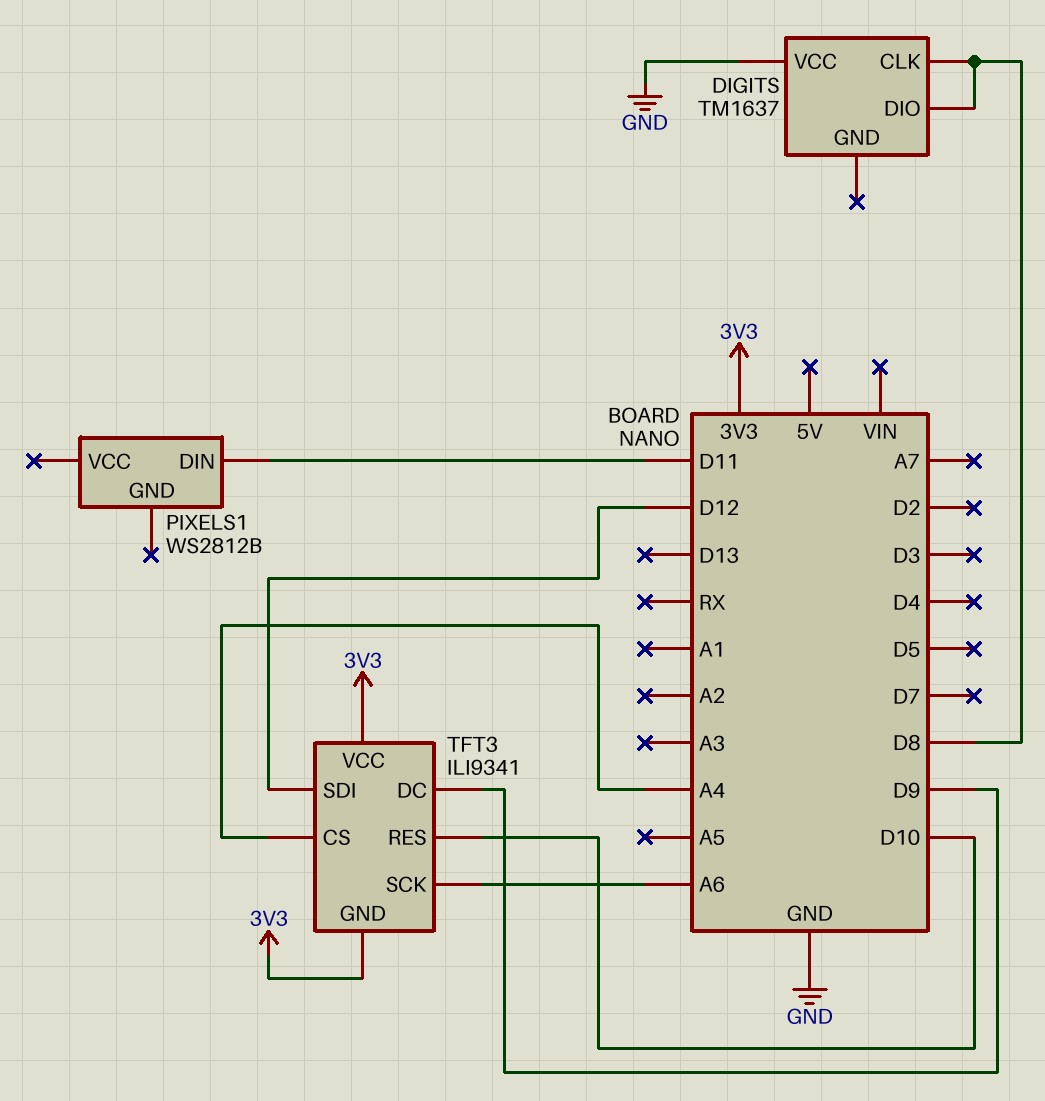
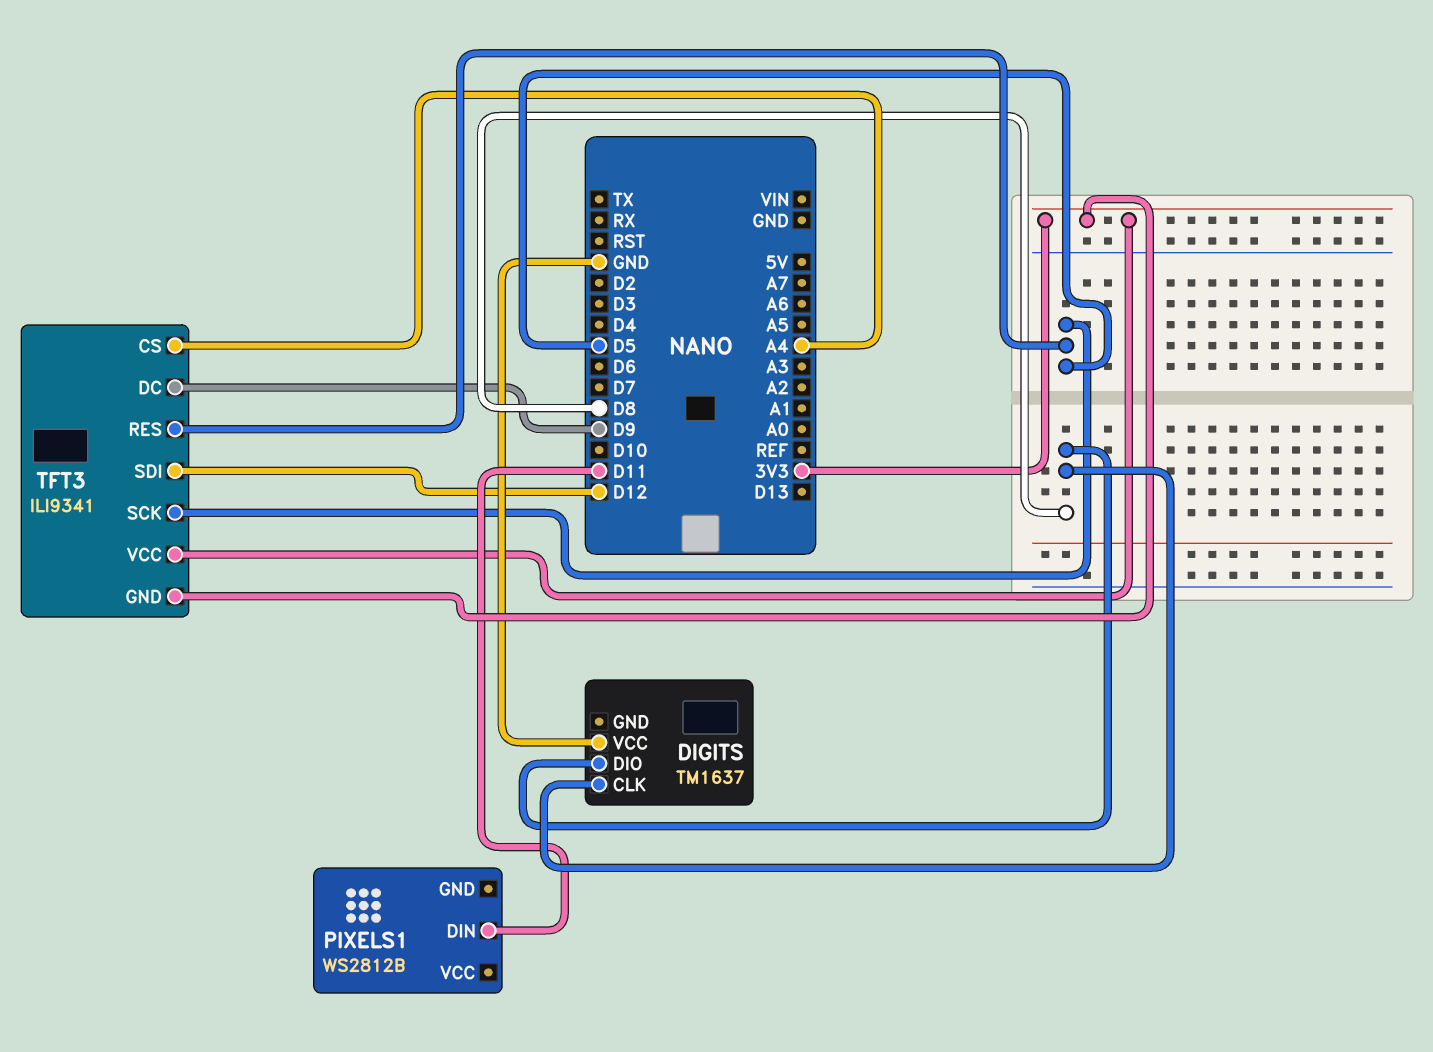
TFT3 pin RES: D10 -> D5
TFT3 pin SCK: A6 -> D5

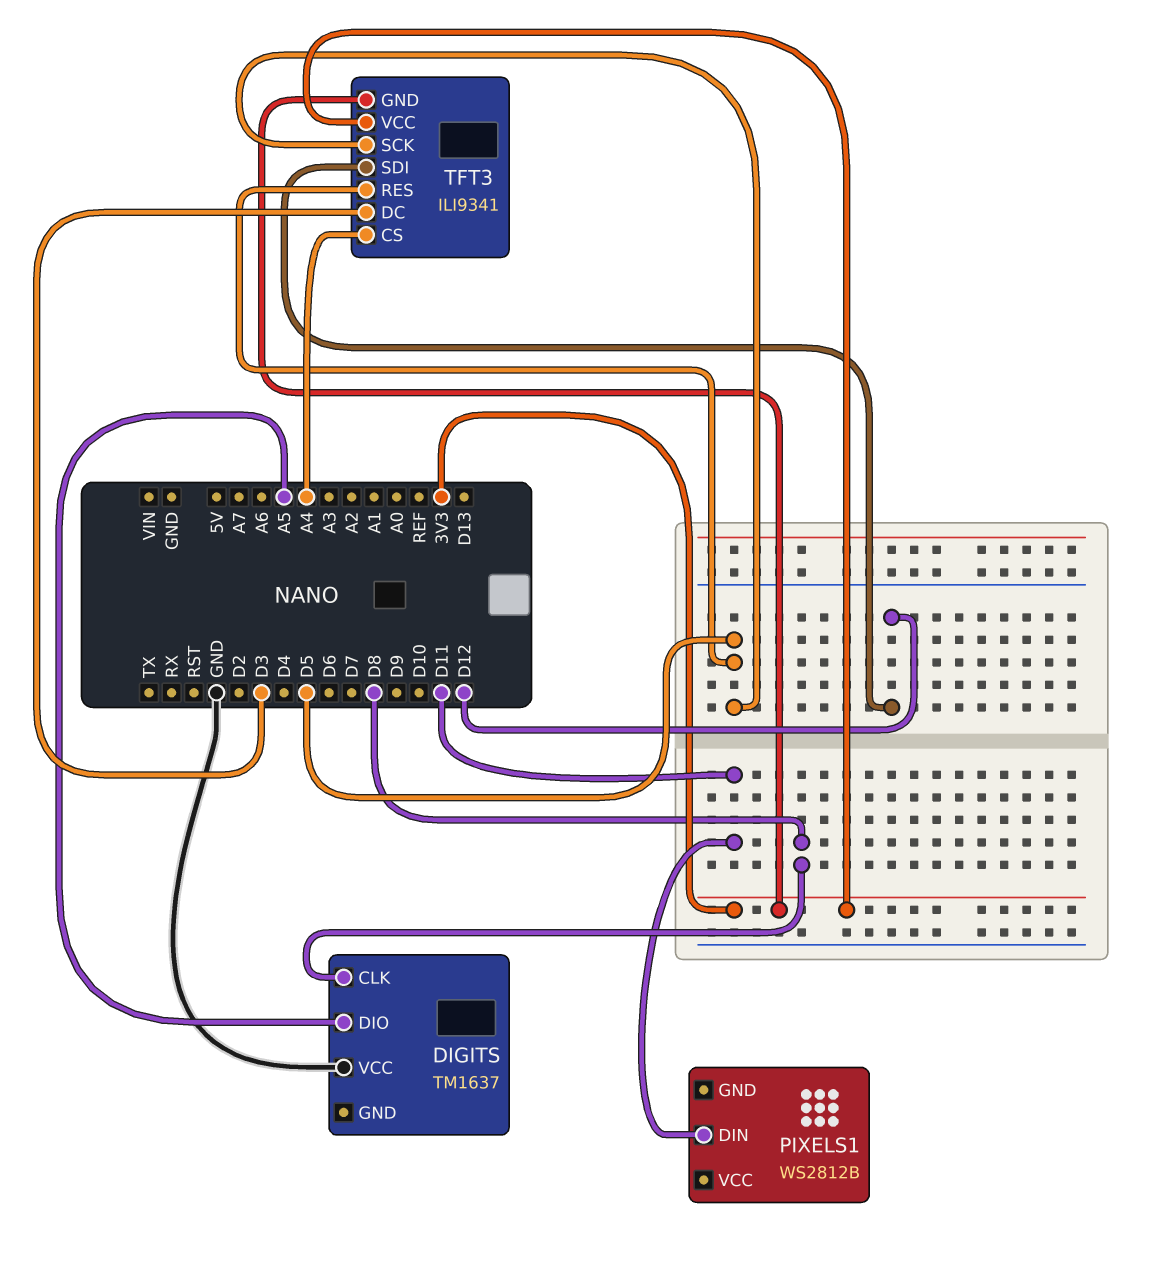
DIGITS pin DIO: D8 -> A5
TFT3 pin DC: D9 -> D3

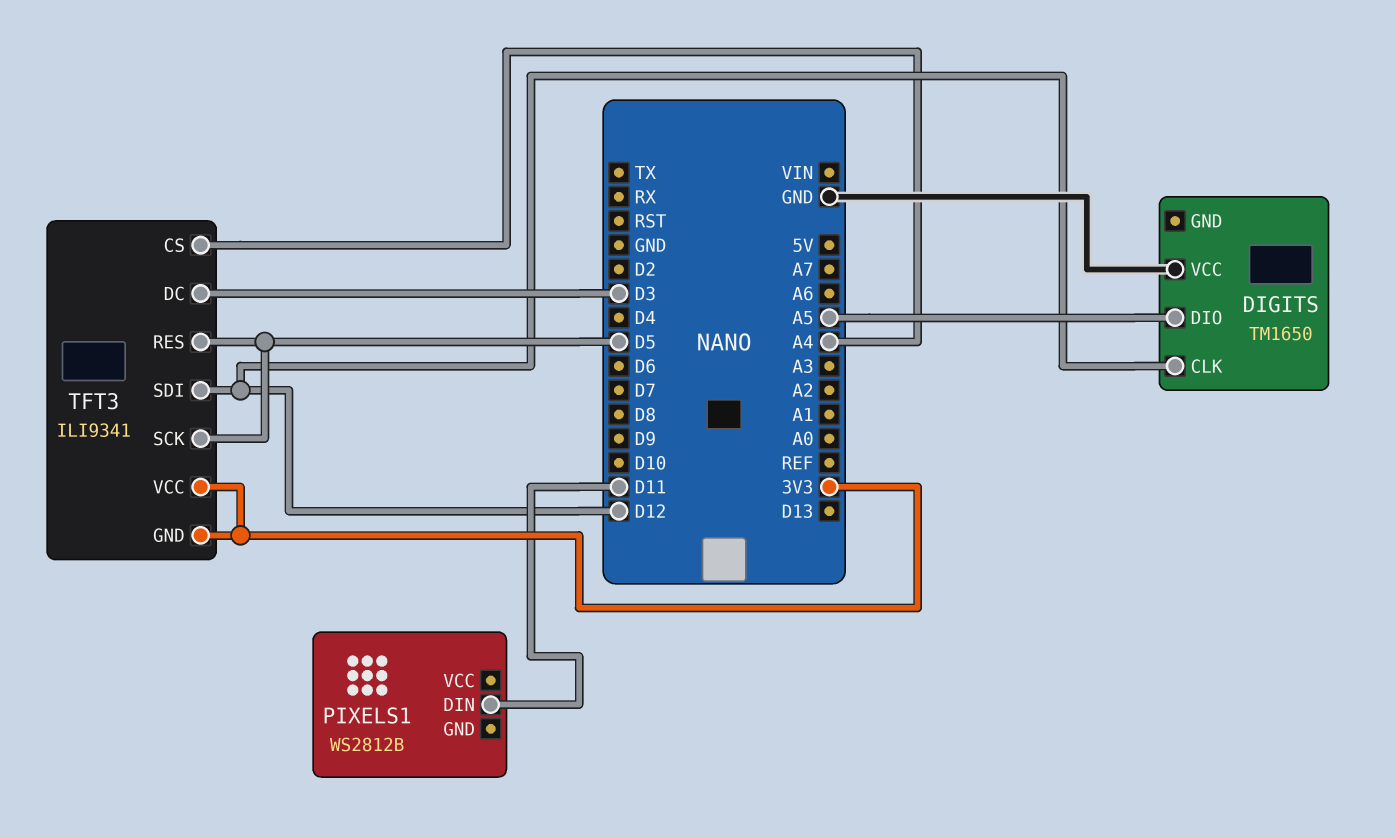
DIGITS: TM1637 -> TM1650
DIGITS pin CLK: D8 -> D12

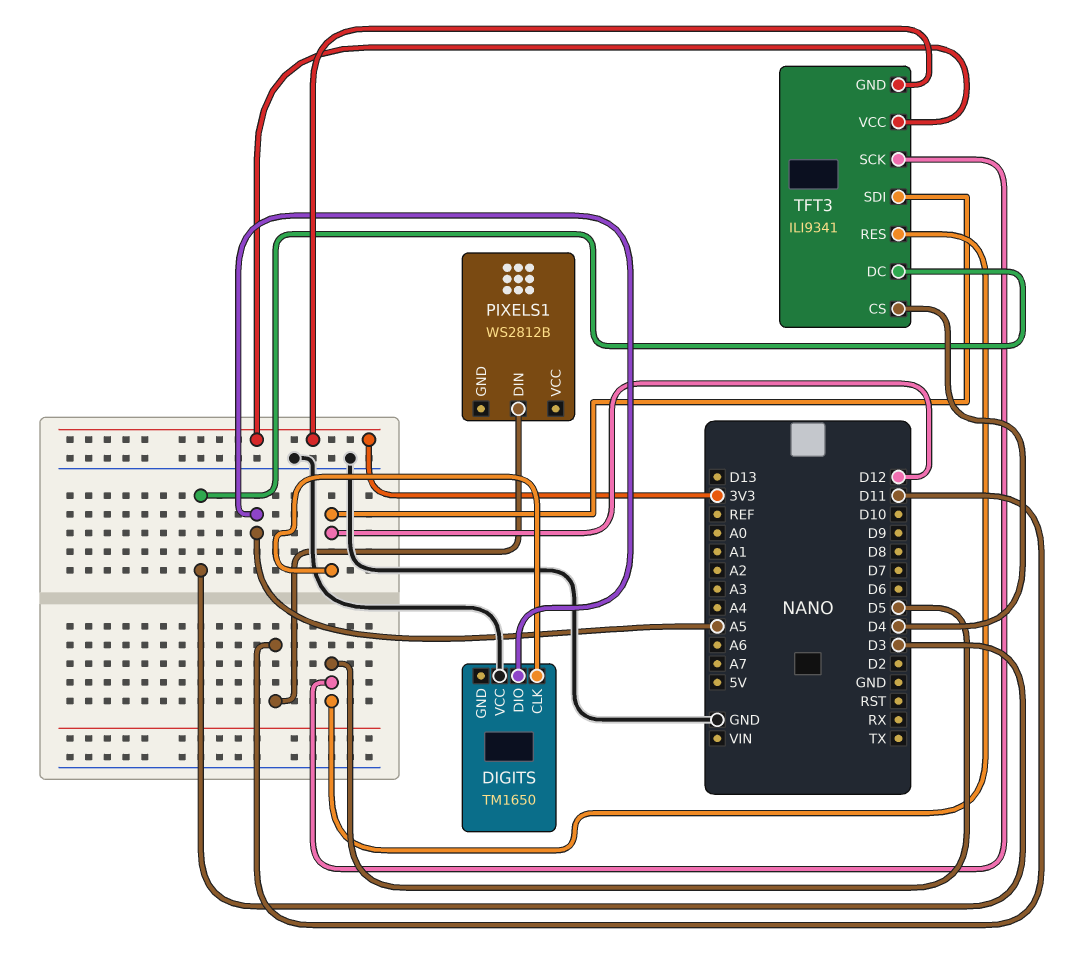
TFT3 pin CS: A4 -> D4

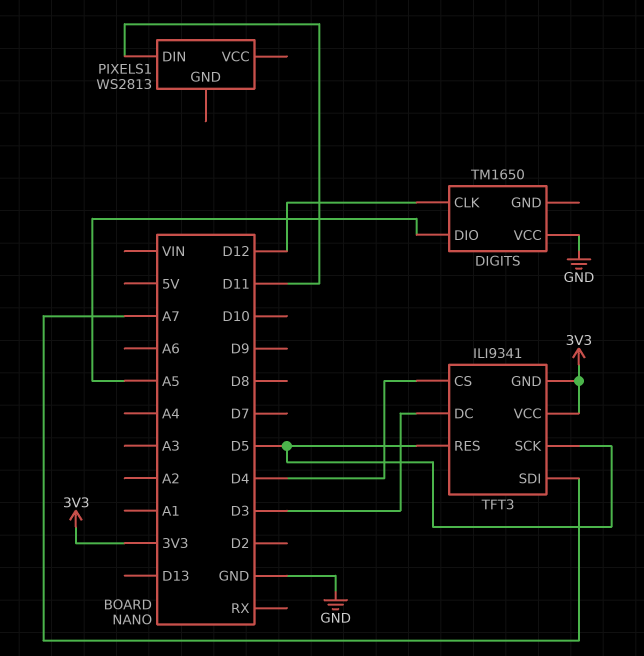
PIXELS1: WS2812B -> WS2813
TFT3 pin SDI: D12 -> A7

